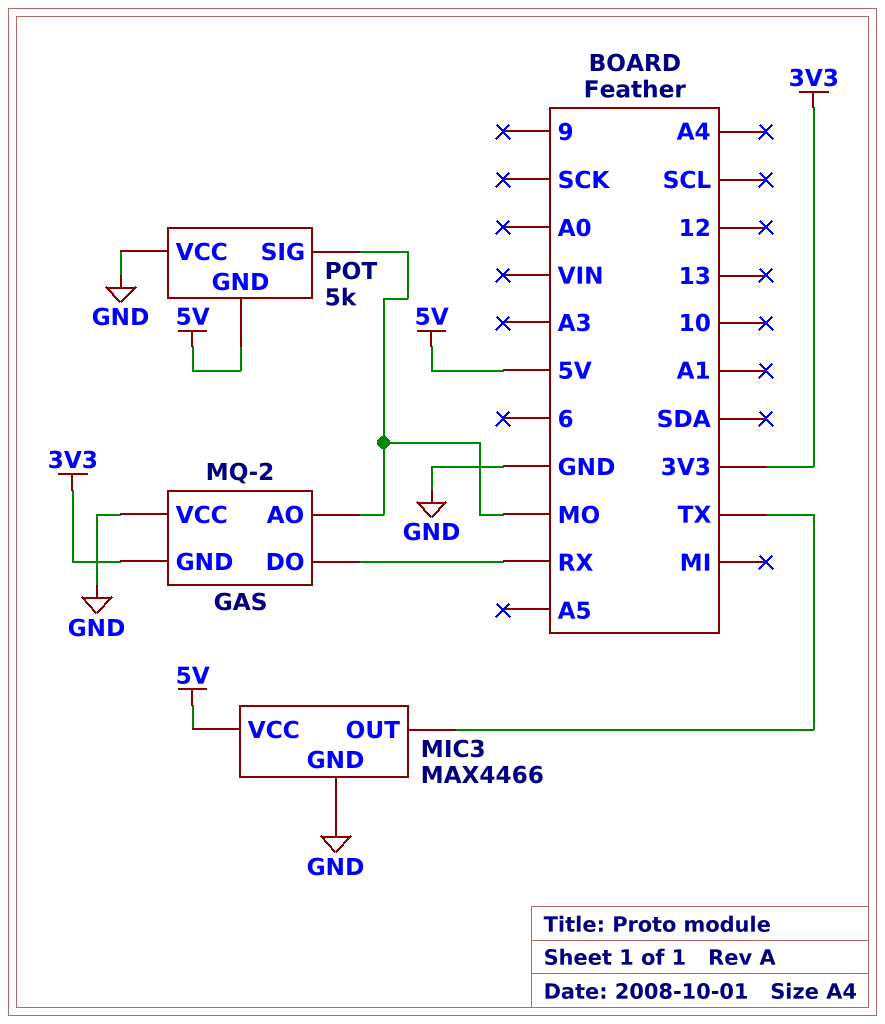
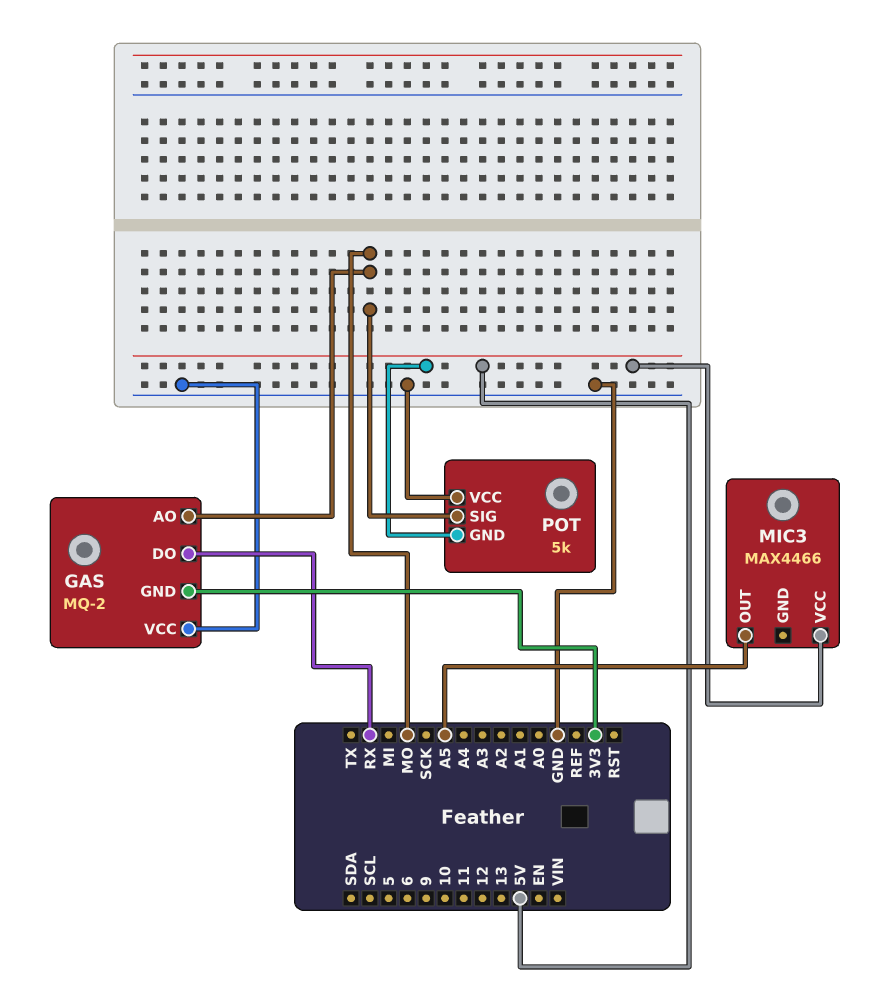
MIC3 pin GND: GND -> none
MIC3 pin OUT: TX -> A5

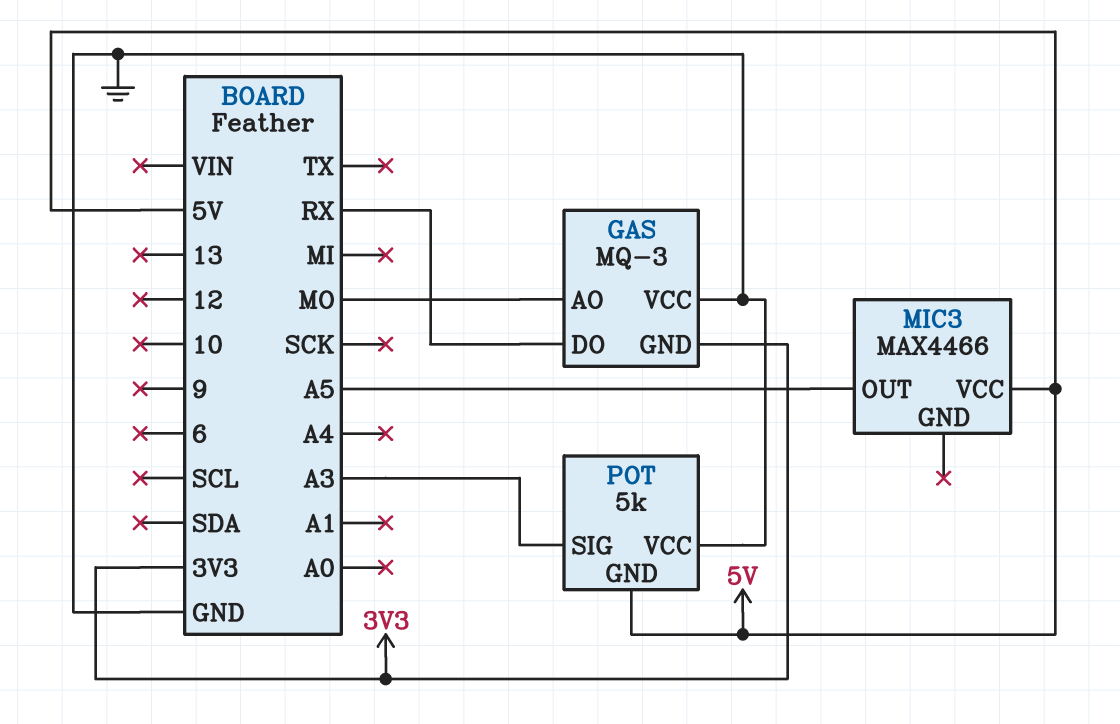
GAS: MQ-2 -> MQ-3
POT pin SIG: MO -> A3

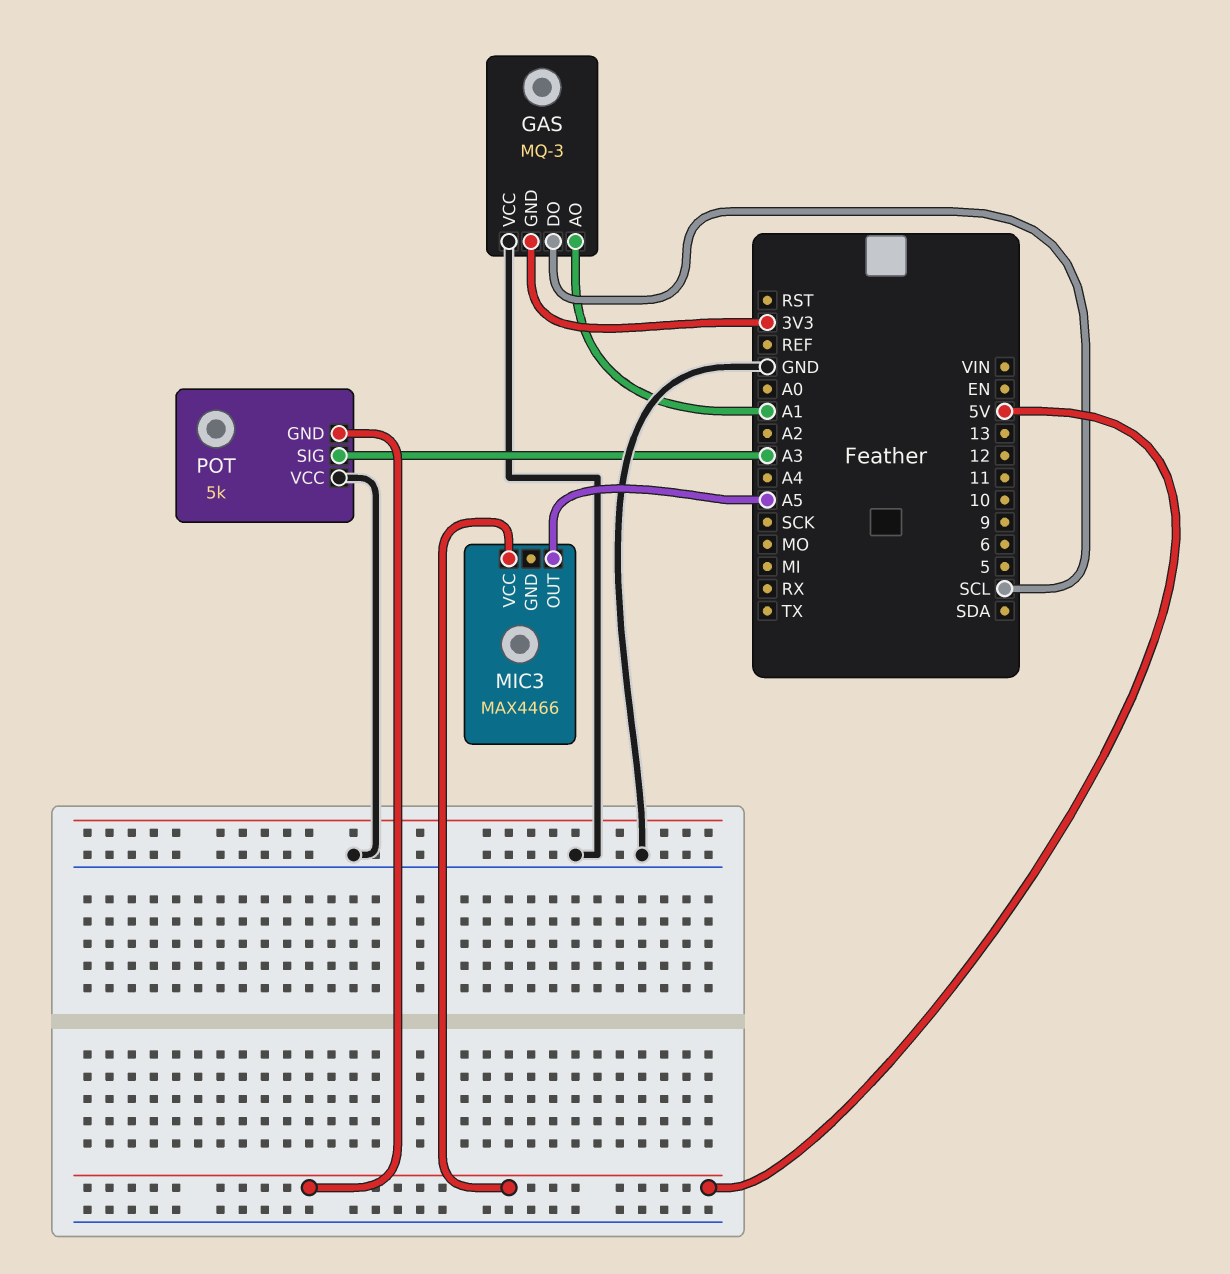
GAS pin AO: MO -> A1
GAS pin DO: RX -> SCL

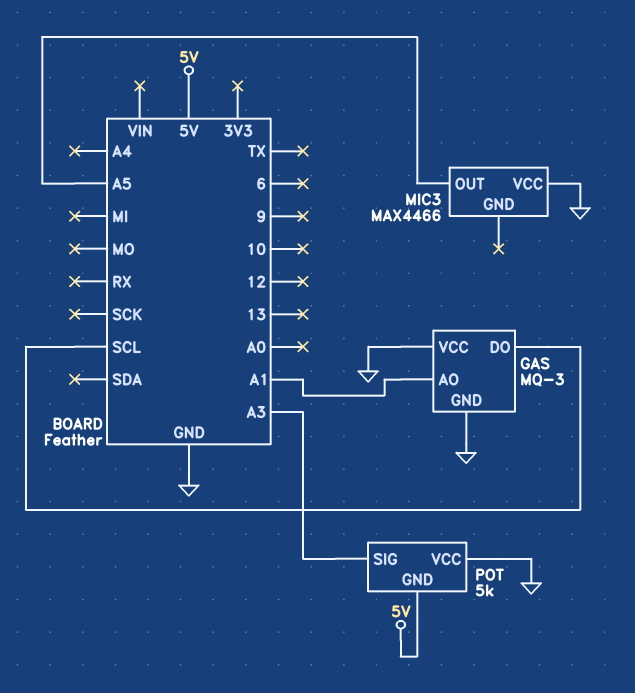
GAS pin GND: 3V3 -> GND
MIC3 pin VCC: 5V -> GND

